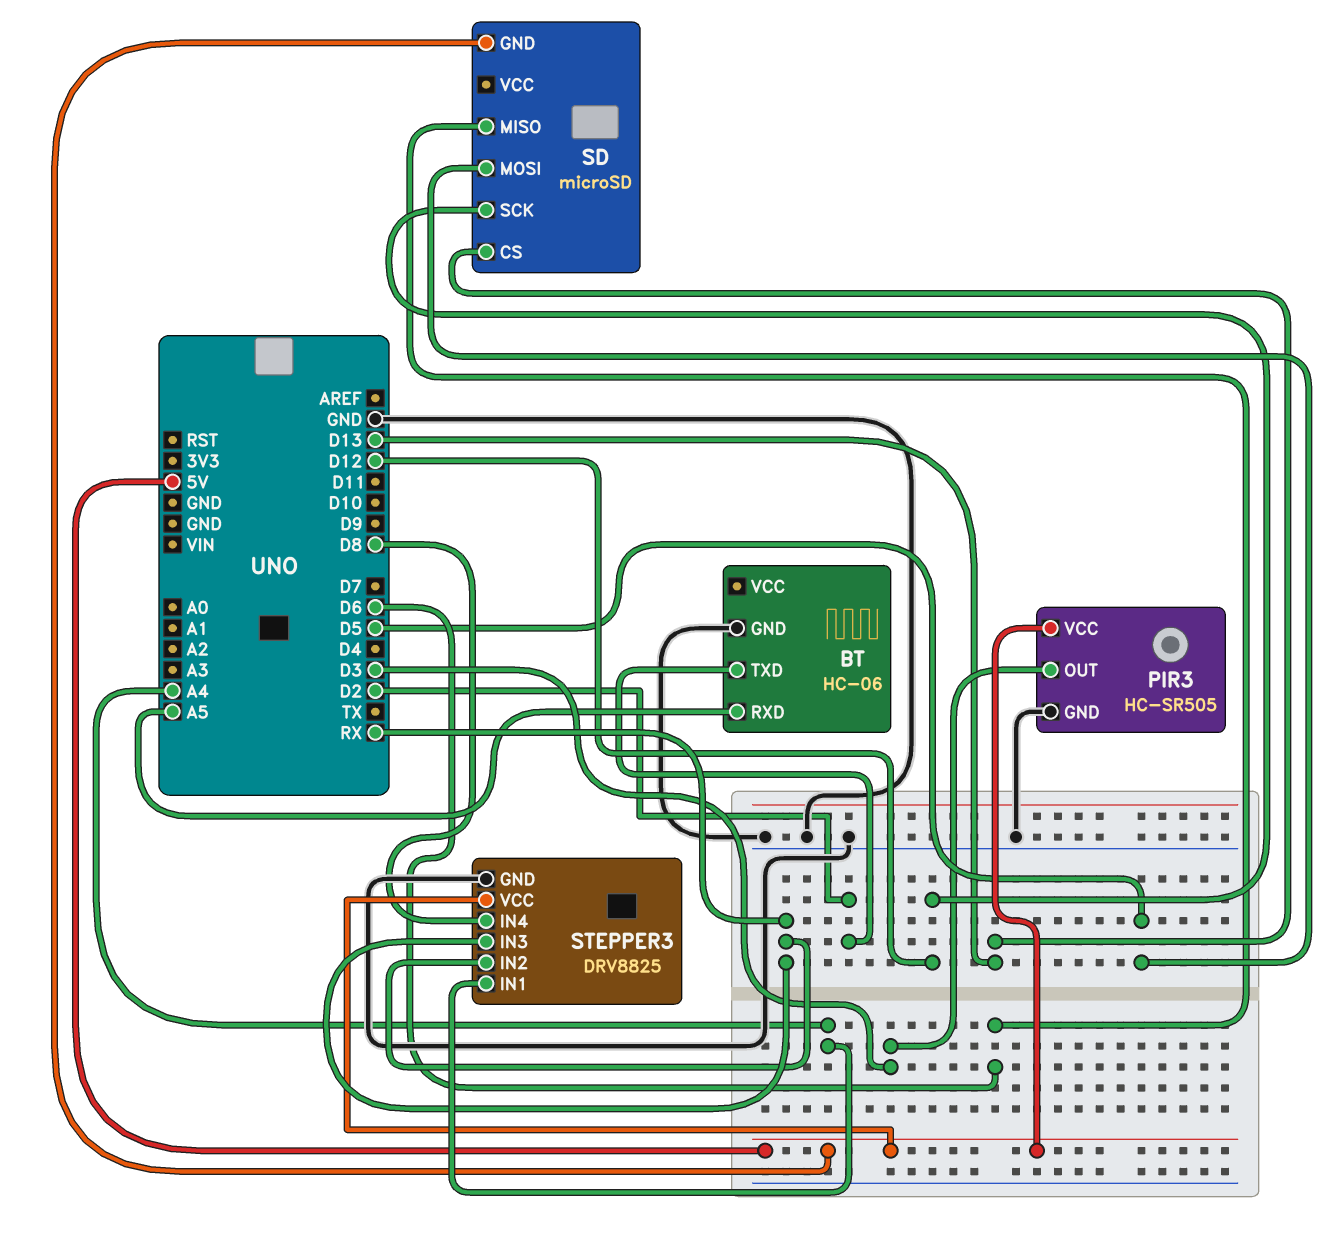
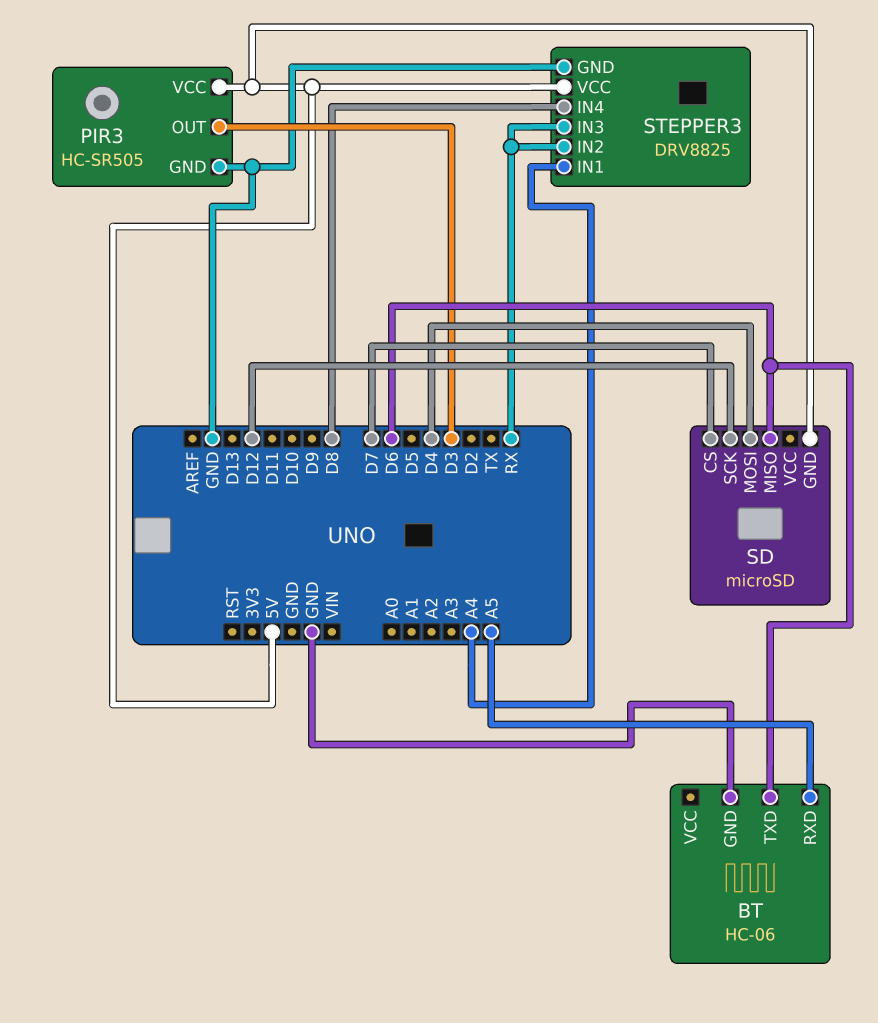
BT pin TXD: D2 -> D6
SD pin CS: D13 -> D7
SD pin MOSI: D5 -> D4

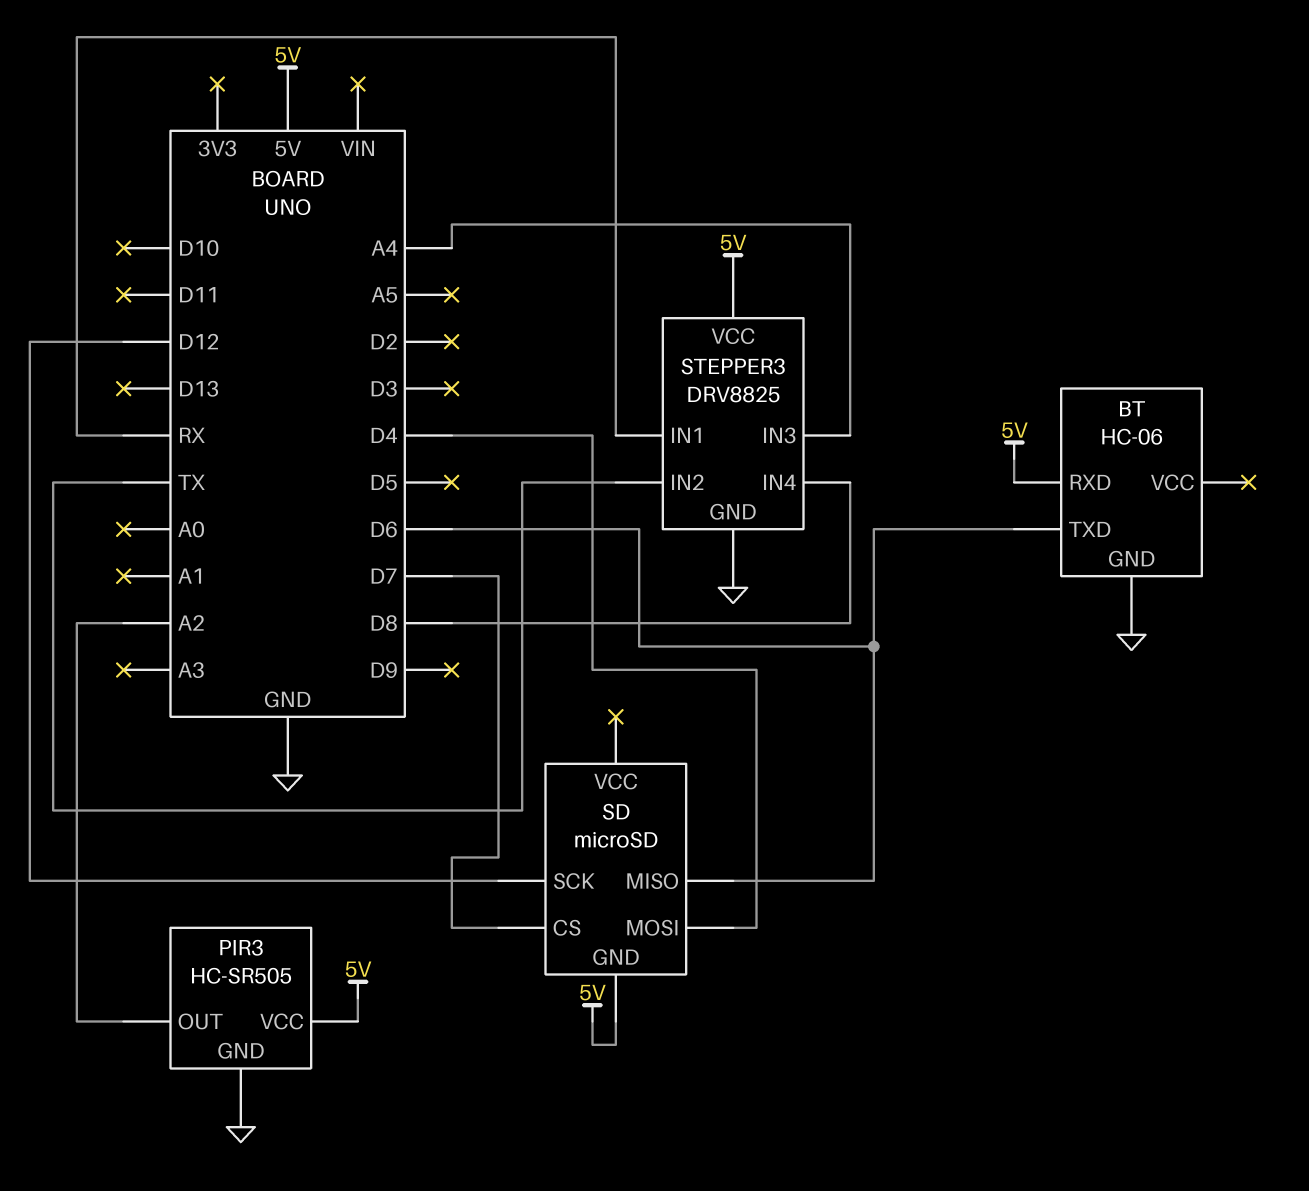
BT pin RXD: A5 -> 5V
PIR3 pin OUT: D3 -> A2
STEPPER3 pin IN1: A4 -> RX
STEPPER3 pin IN2: RX -> TX
STEPPER3 pin IN3: RX -> A4

